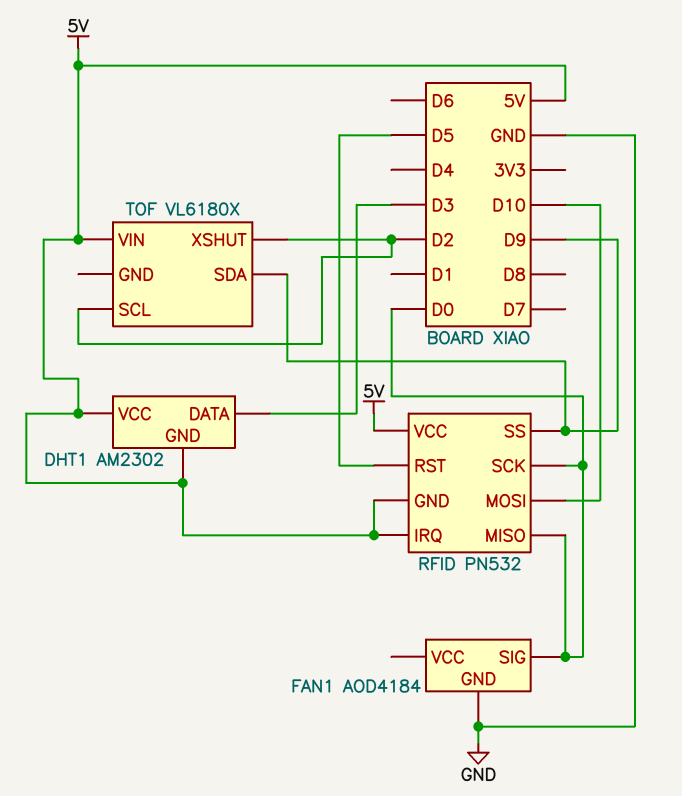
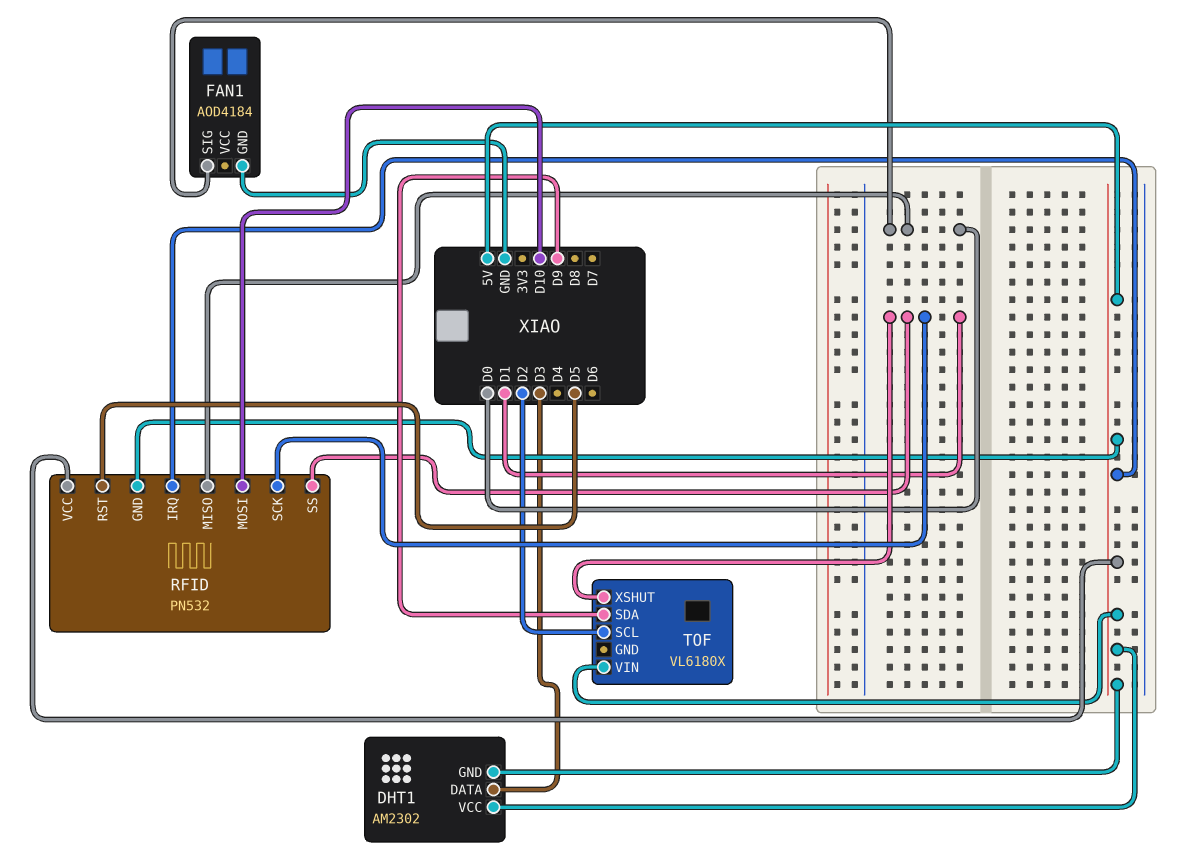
RFID pin SCK: D0 -> D1
RFID pin SS: D9 -> D1
TOF pin XSHUT: D2 -> D1

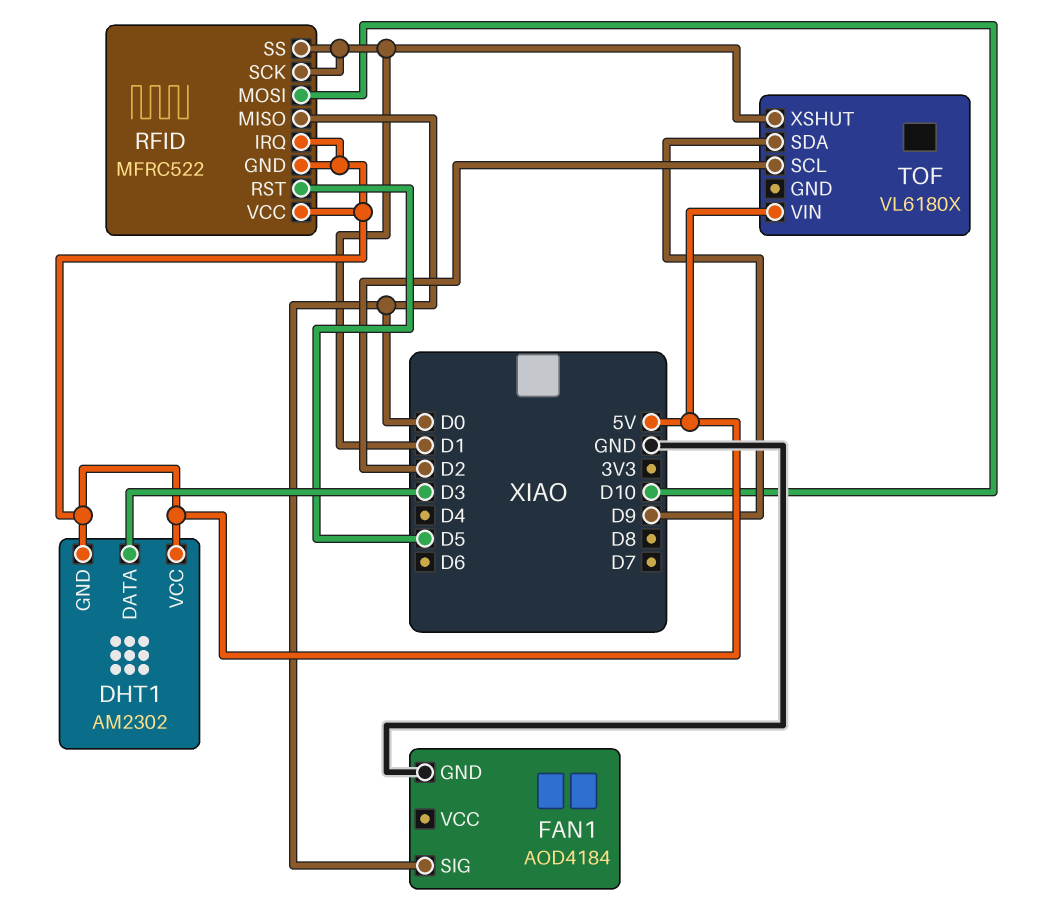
RFID: PN532 -> MFRC522

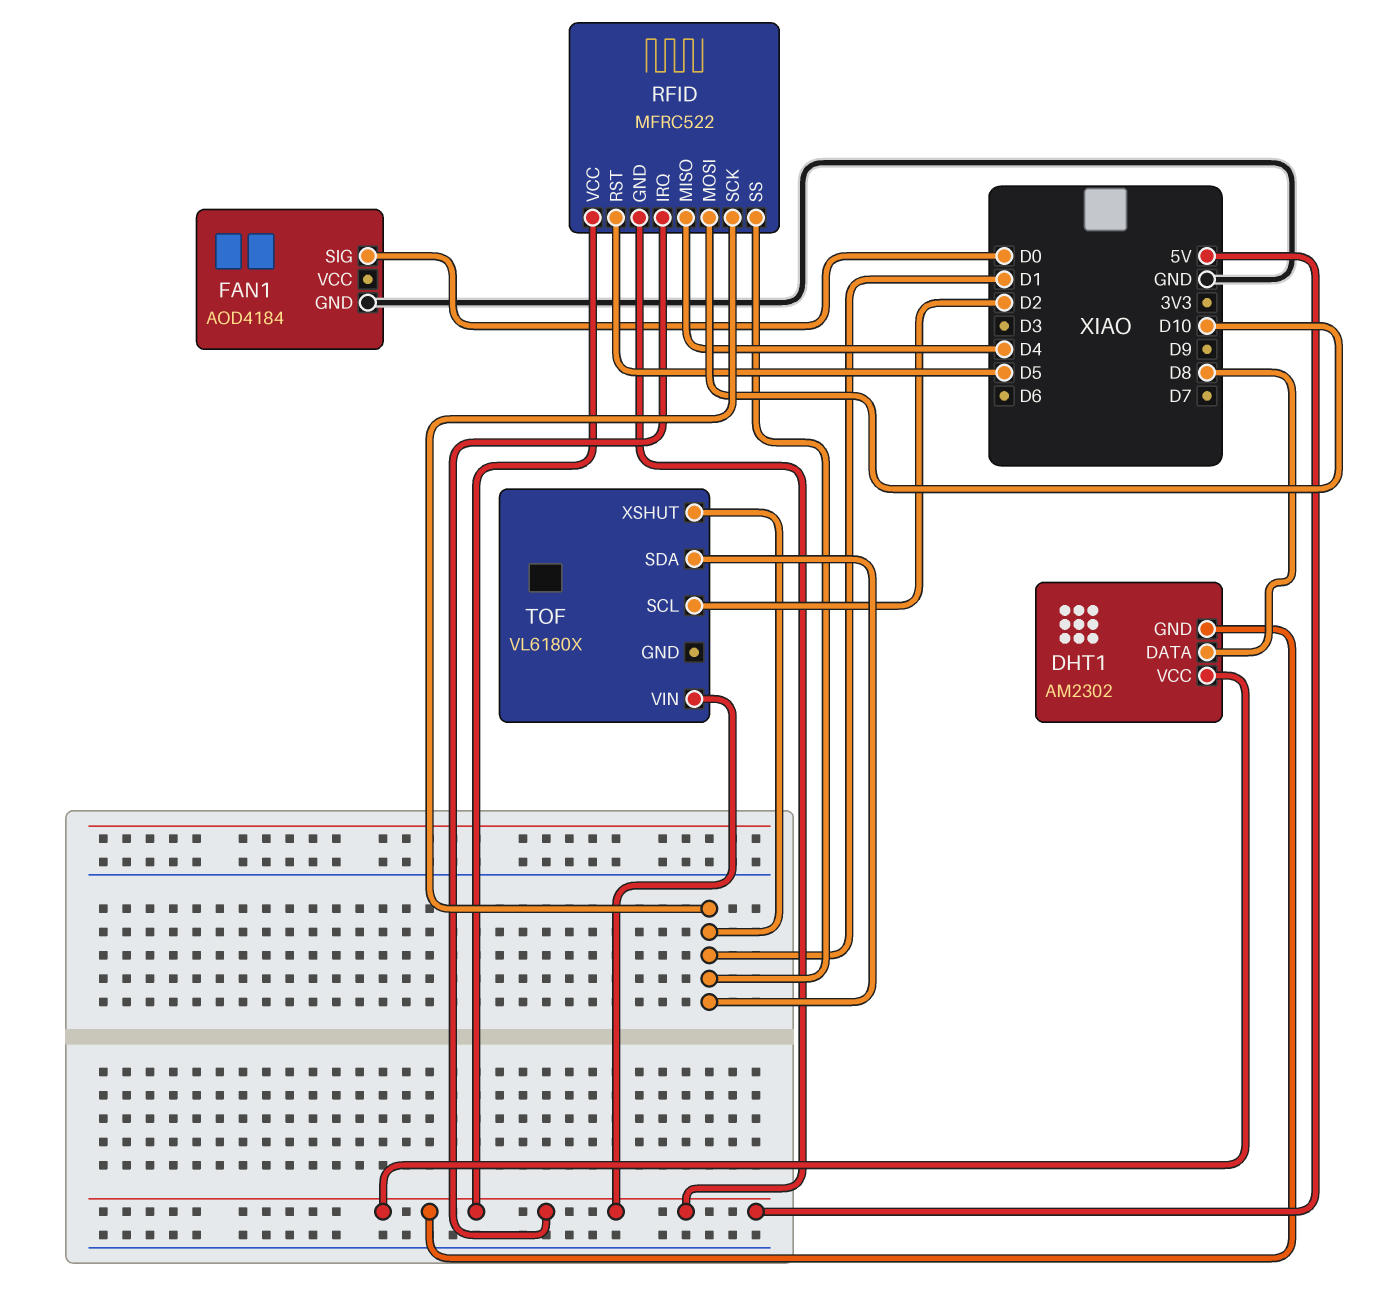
DHT1 pin DATA: D3 -> D8
RFID pin MISO: D0 -> D4
TOF pin SDA: D9 -> D1

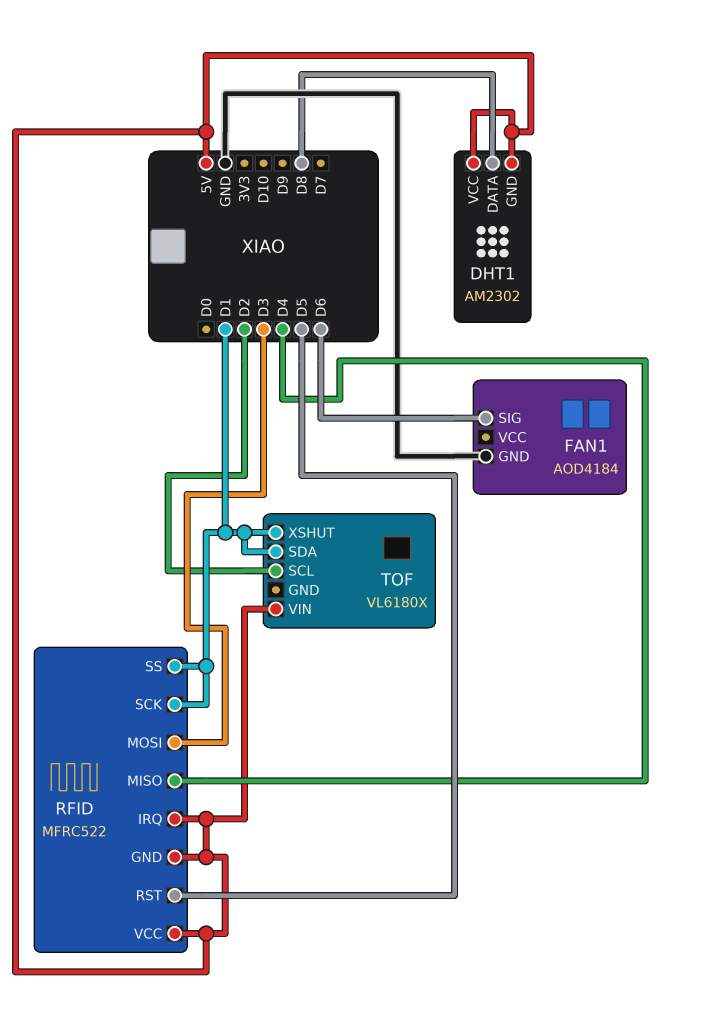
FAN1 pin SIG: D0 -> D6
RFID pin MOSI: D10 -> D3

